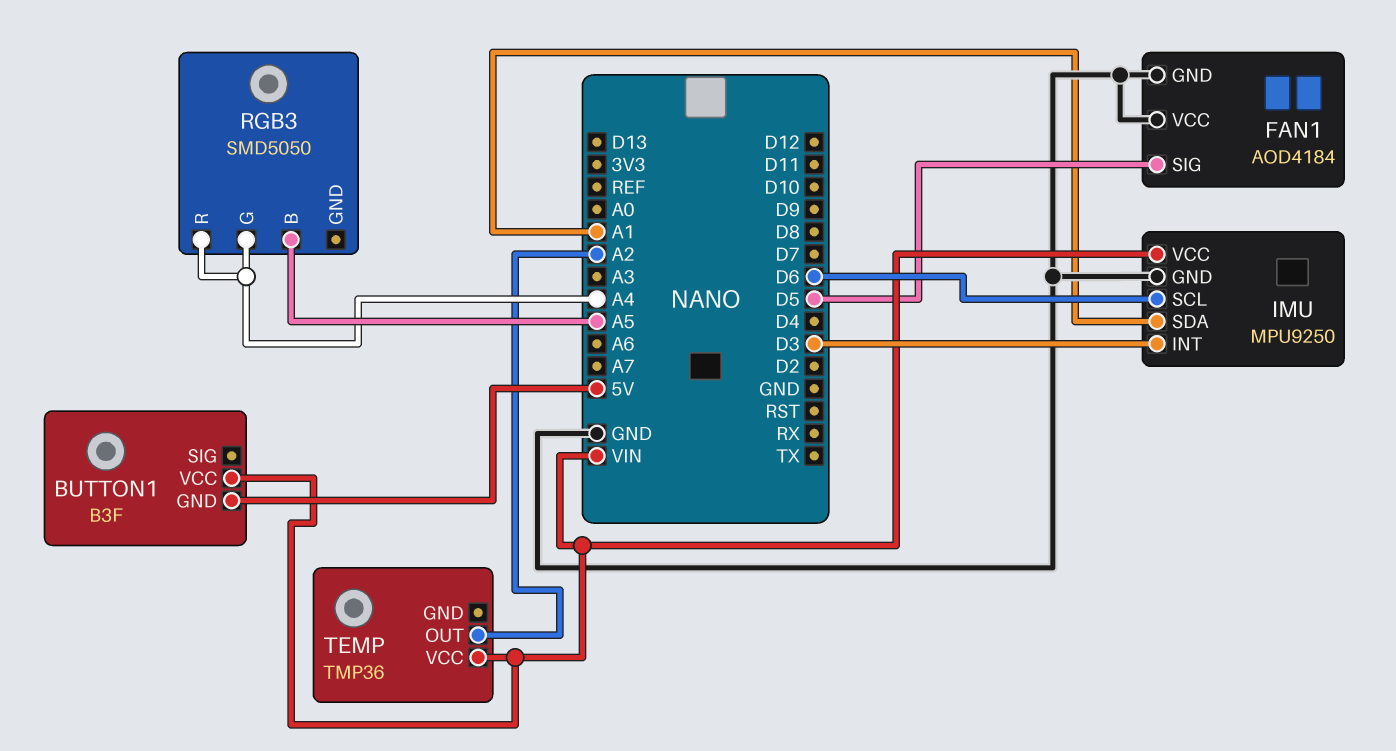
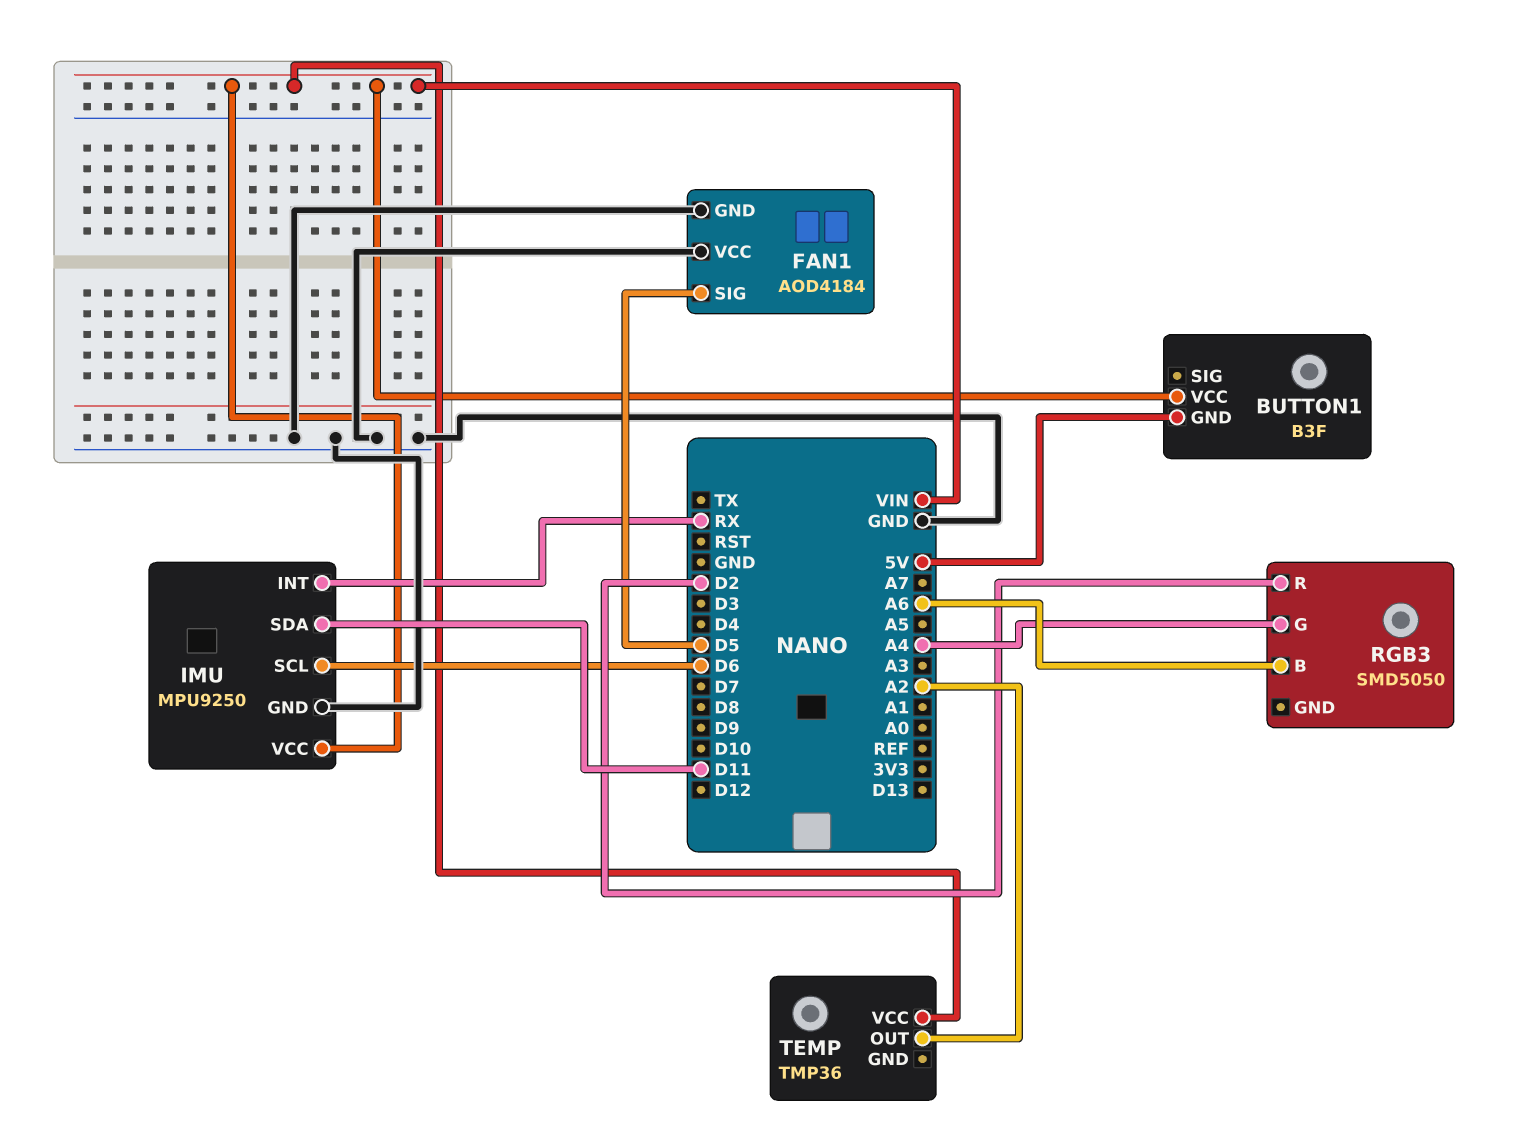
IMU pin INT: D3 -> RX
IMU pin SDA: A1 -> D11
RGB3 pin B: A5 -> A6
RGB3 pin R: A4 -> D2

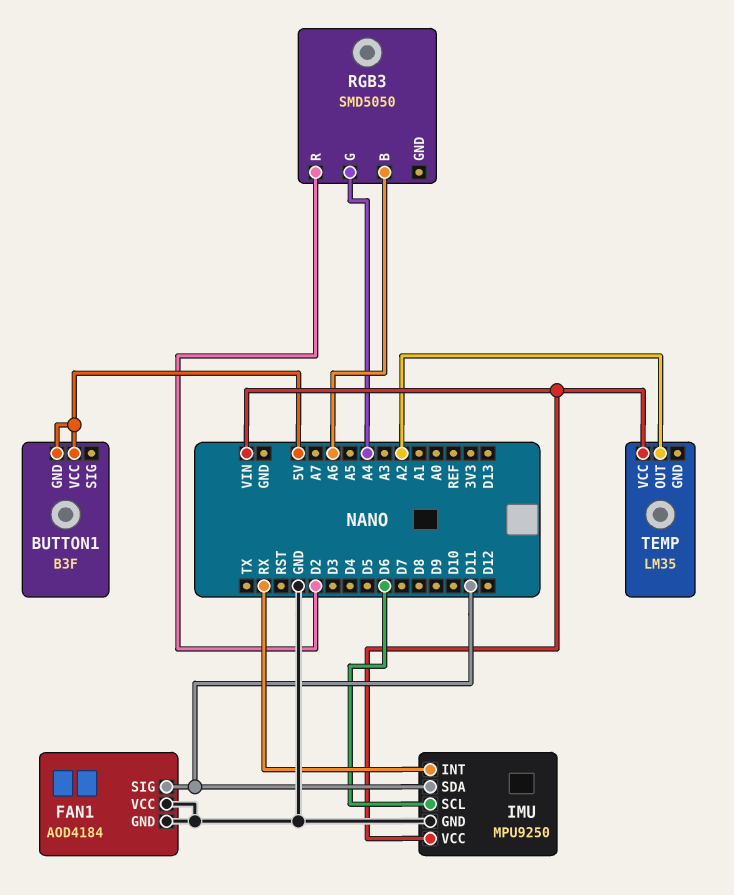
BUTTON1 pin VCC: VIN -> 5V
FAN1 pin SIG: D5 -> D11
TEMP: TMP36 -> LM35

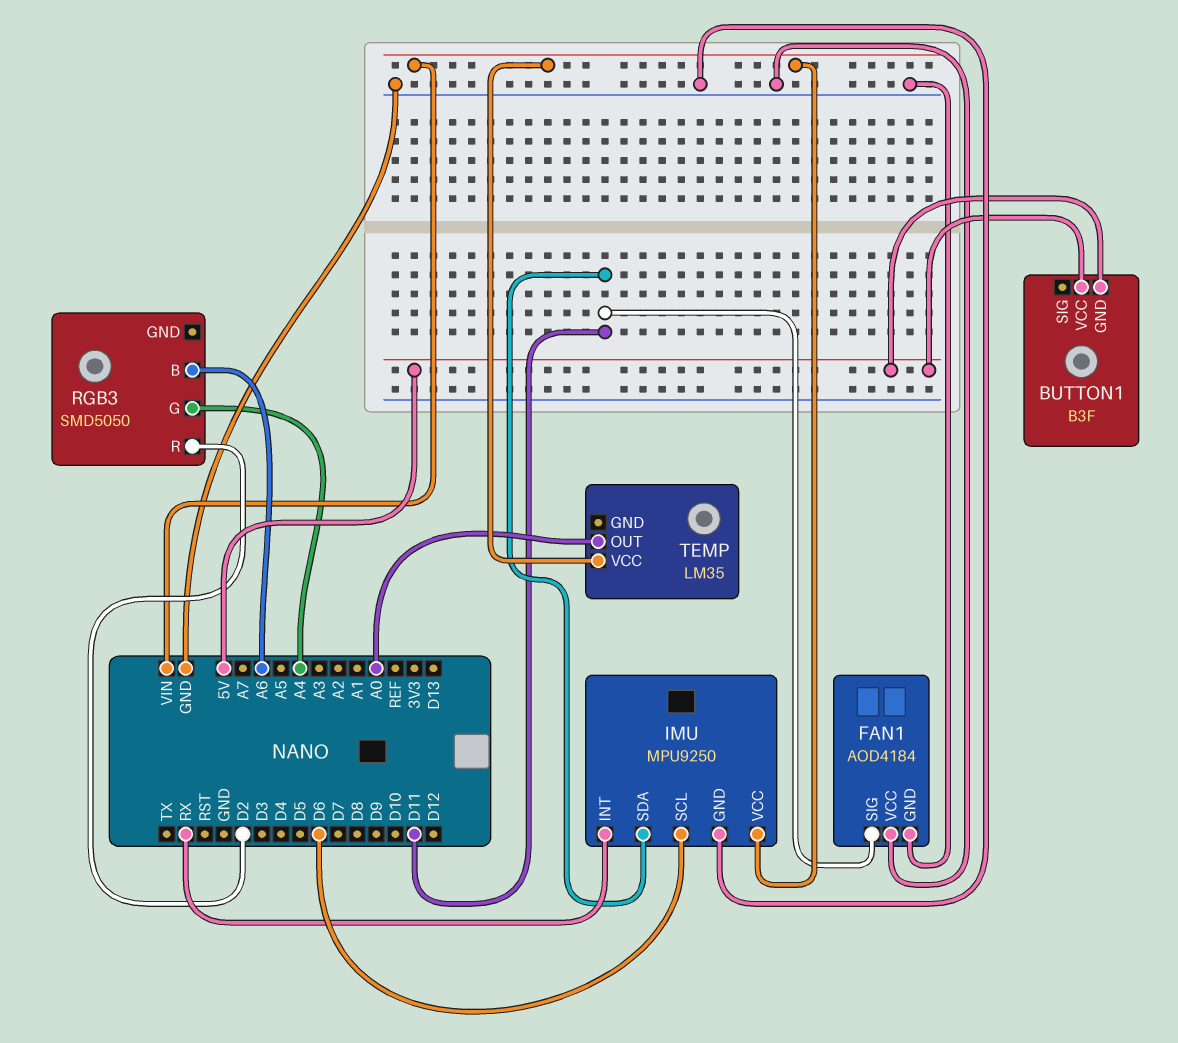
TEMP pin OUT: A2 -> A0

